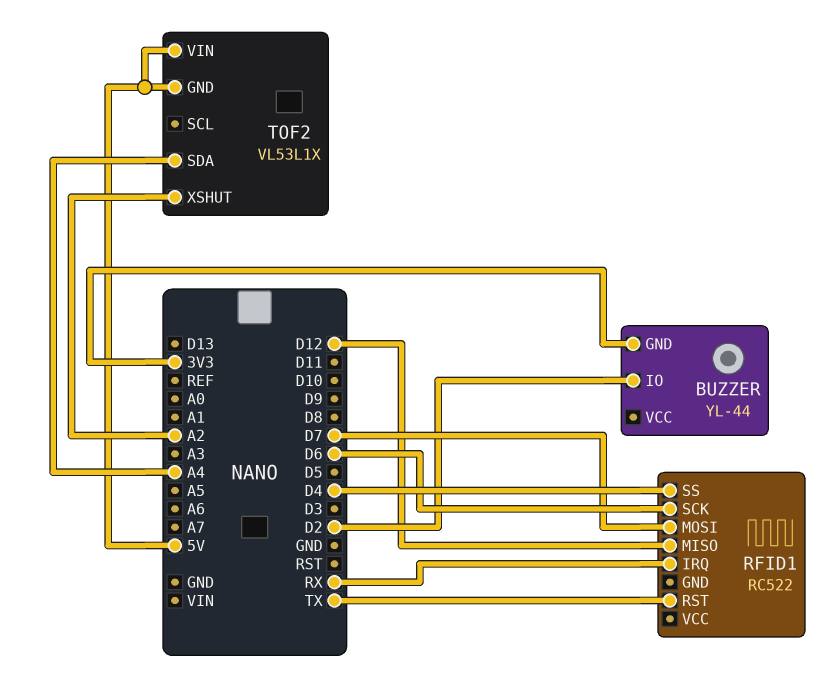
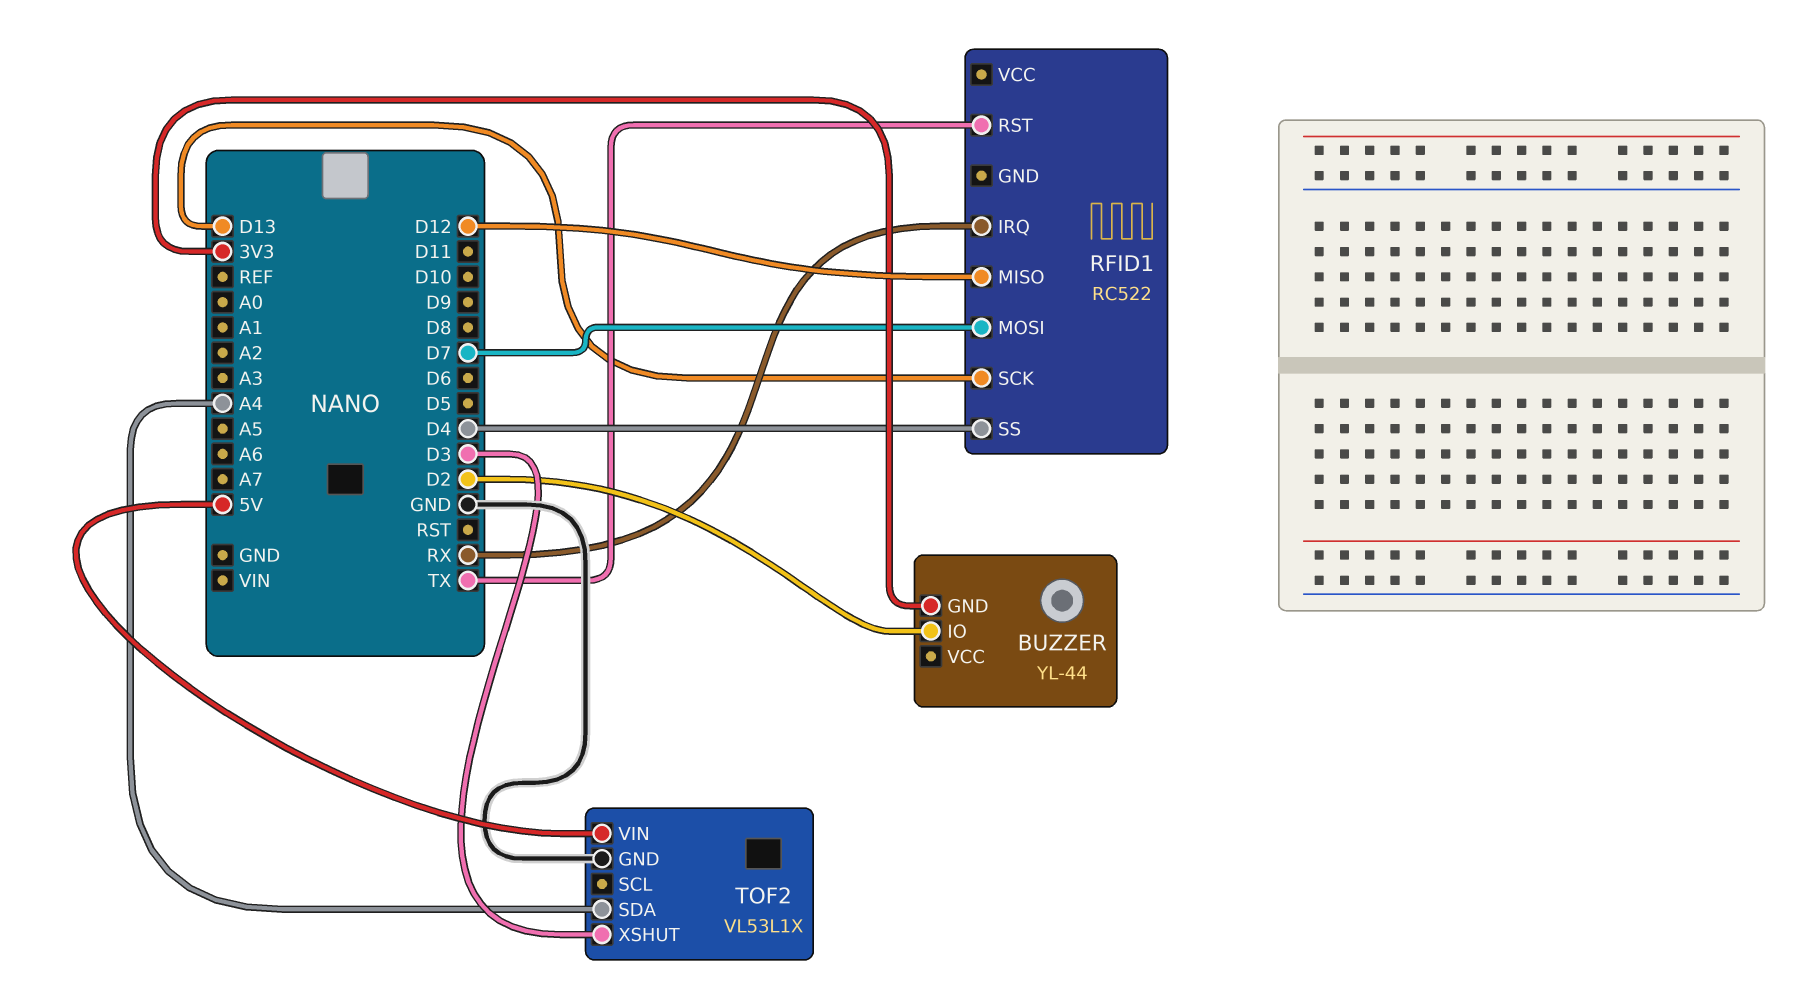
RFID1 pin SCK: D6 -> D13
TOF2 pin GND: 5V -> GND
TOF2 pin XSHUT: A2 -> D3

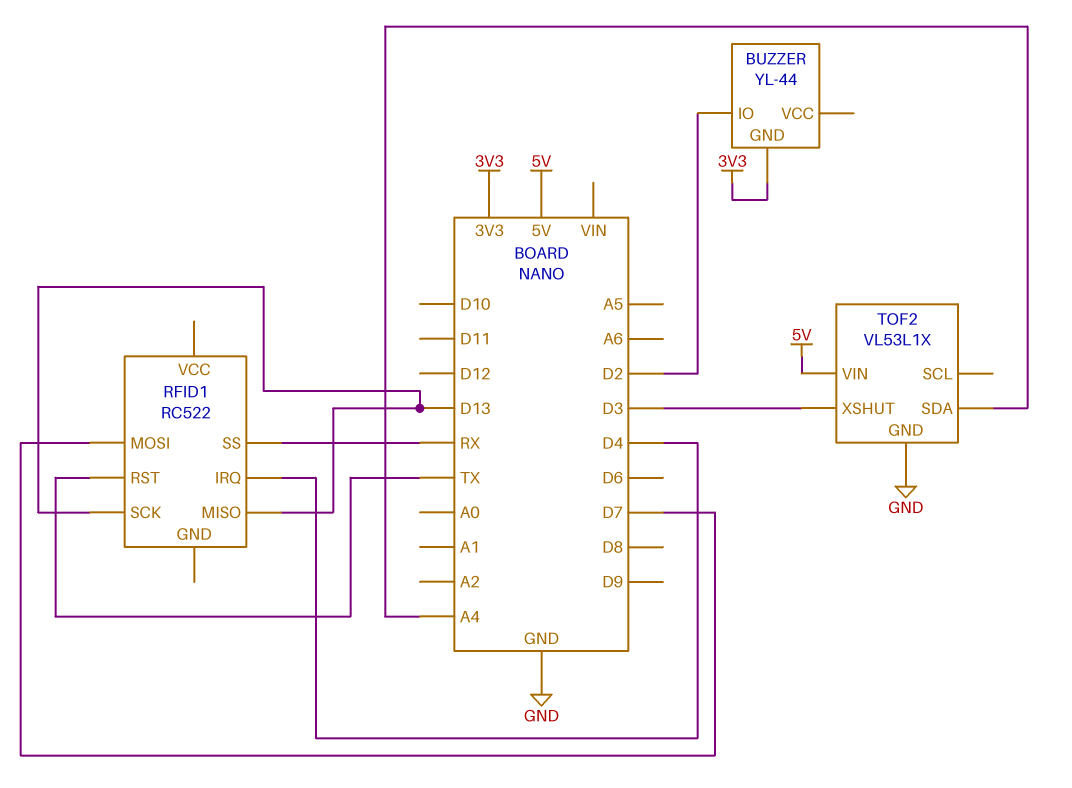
RFID1 pin IRQ: RX -> D4
RFID1 pin MISO: D12 -> D13
RFID1 pin SS: D4 -> RX

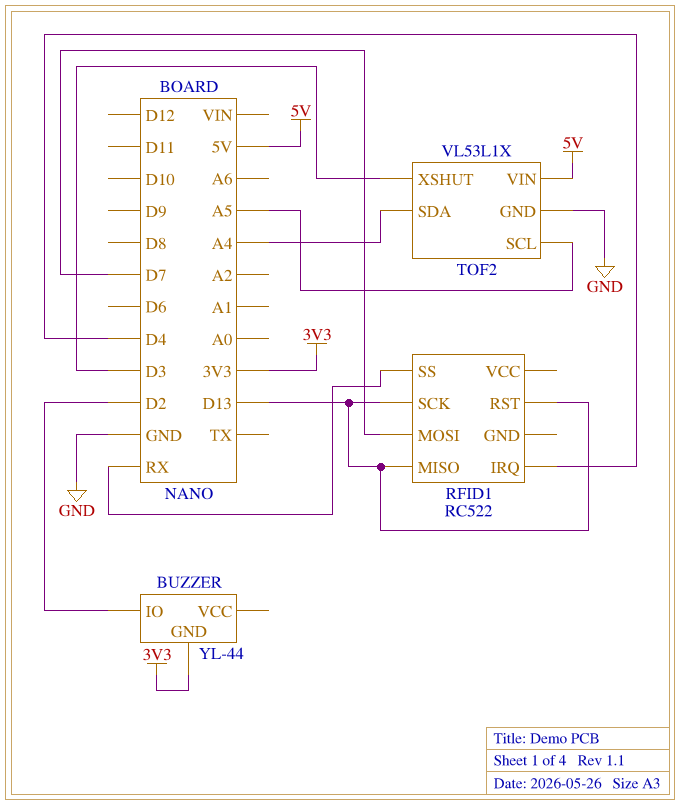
RFID1 pin RST: TX -> D13
TOF2 pin SCL: none -> A5

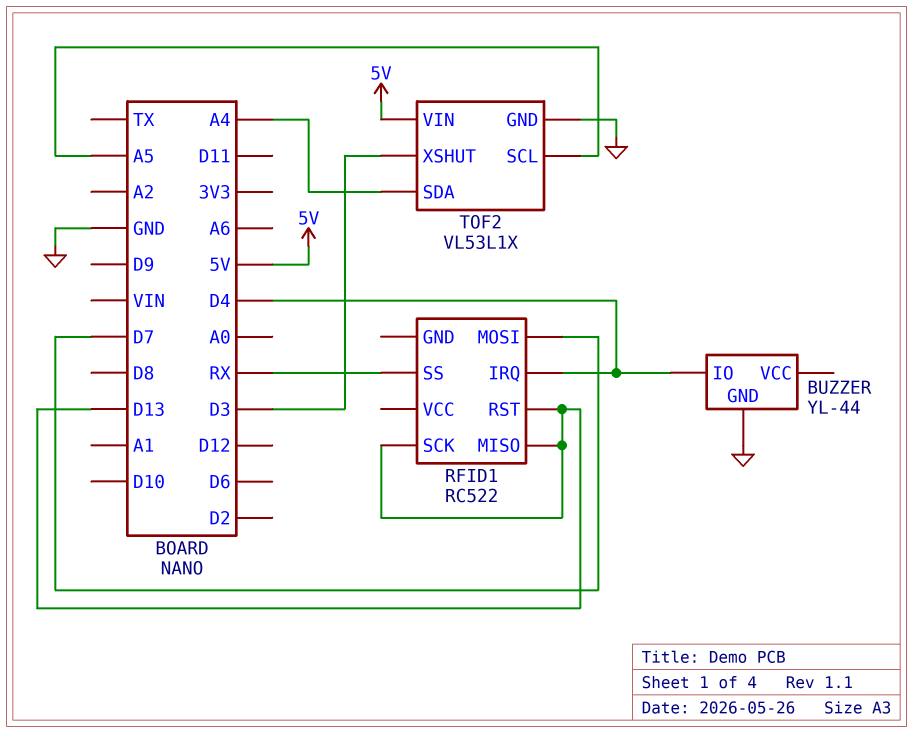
BUZZER pin GND: 3V3 -> GND
BUZZER pin IO: D2 -> D4

